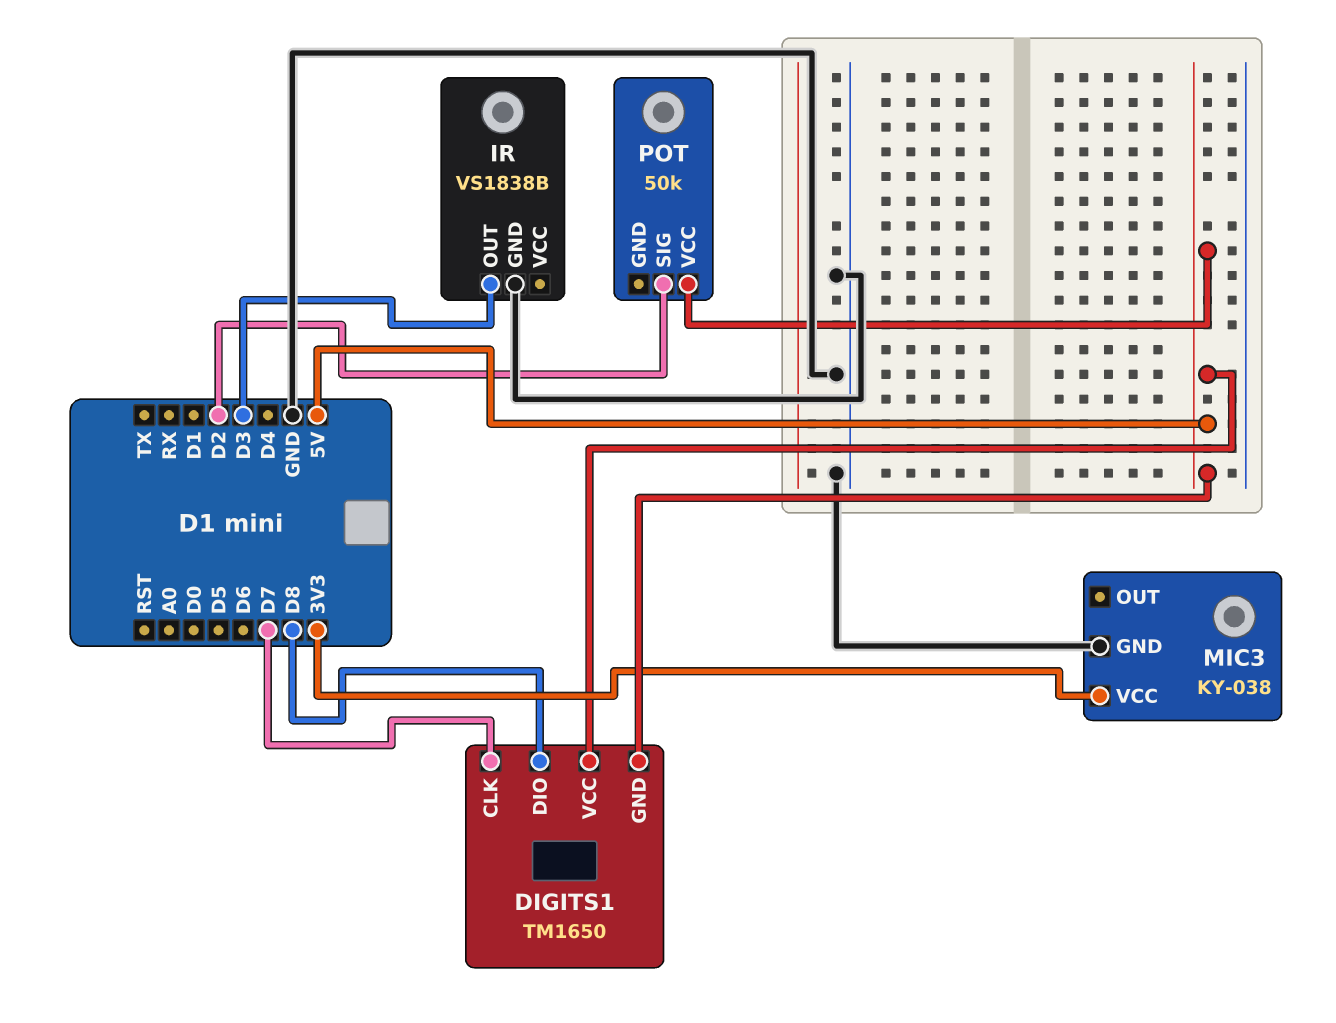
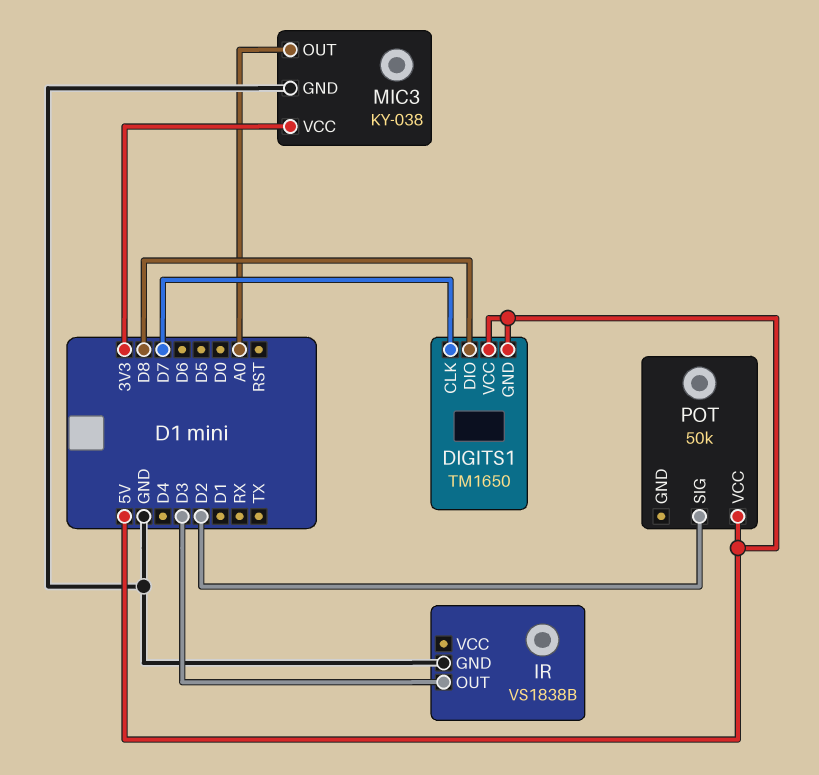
MIC3 pin OUT: none -> A0

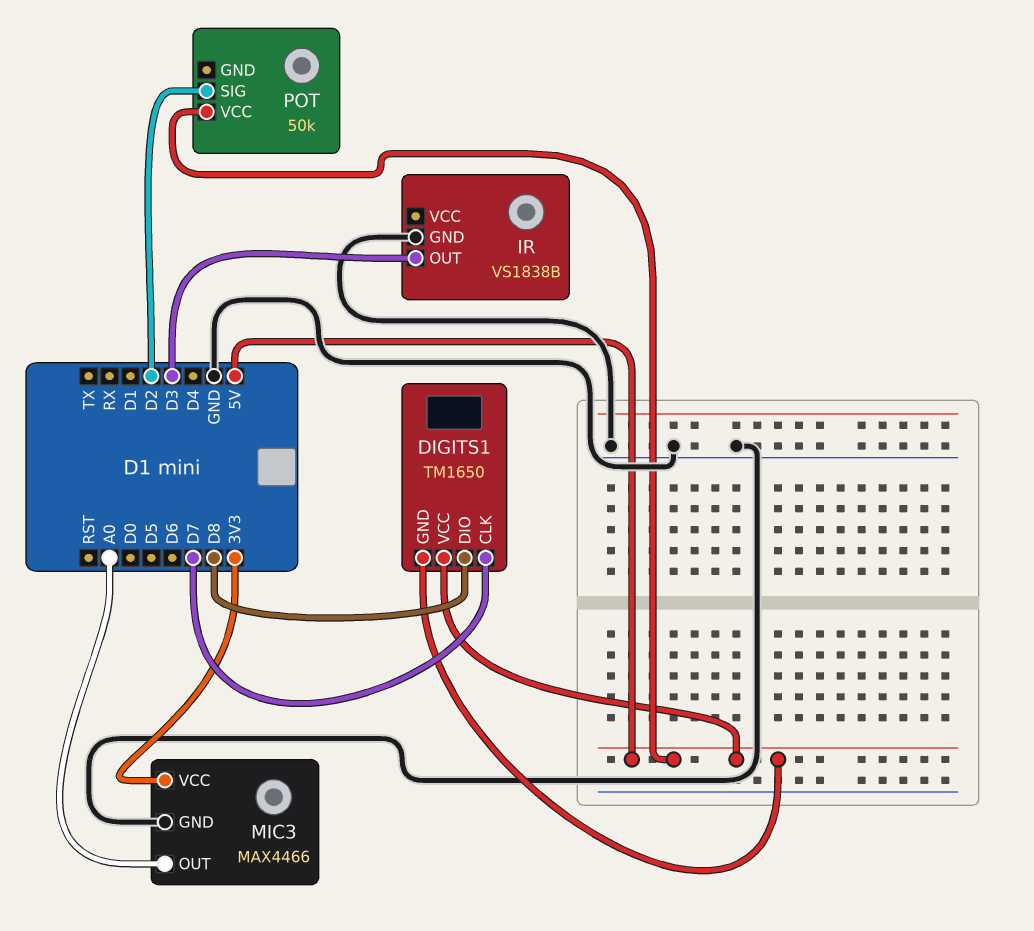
MIC3: KY-038 -> MAX4466

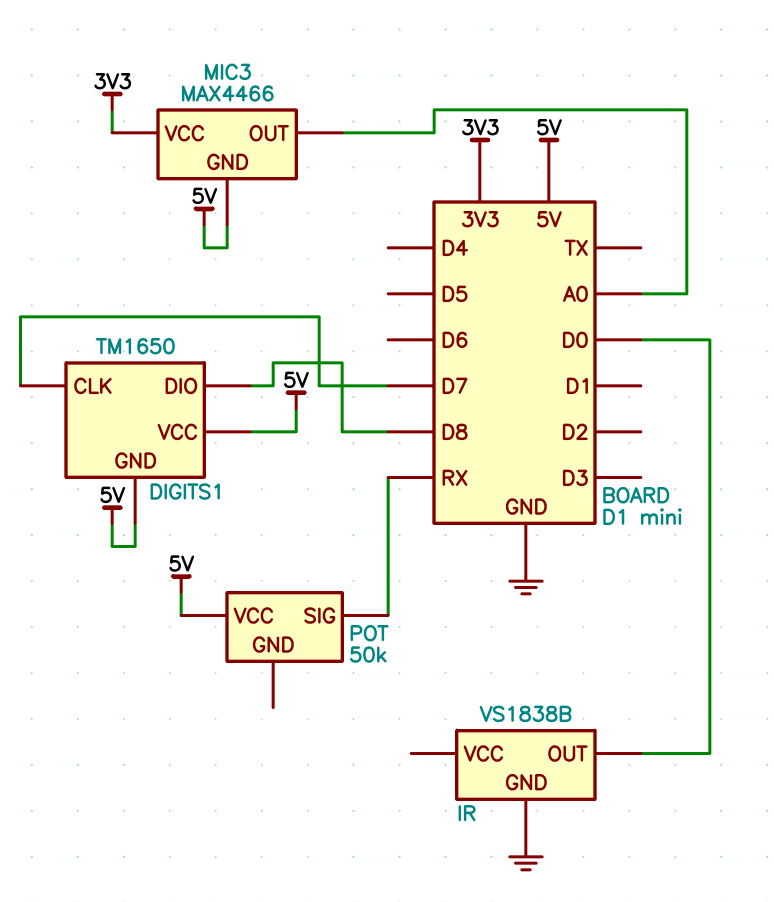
IR pin OUT: D3 -> D0
MIC3 pin GND: GND -> 5V
POT pin SIG: D2 -> RX

